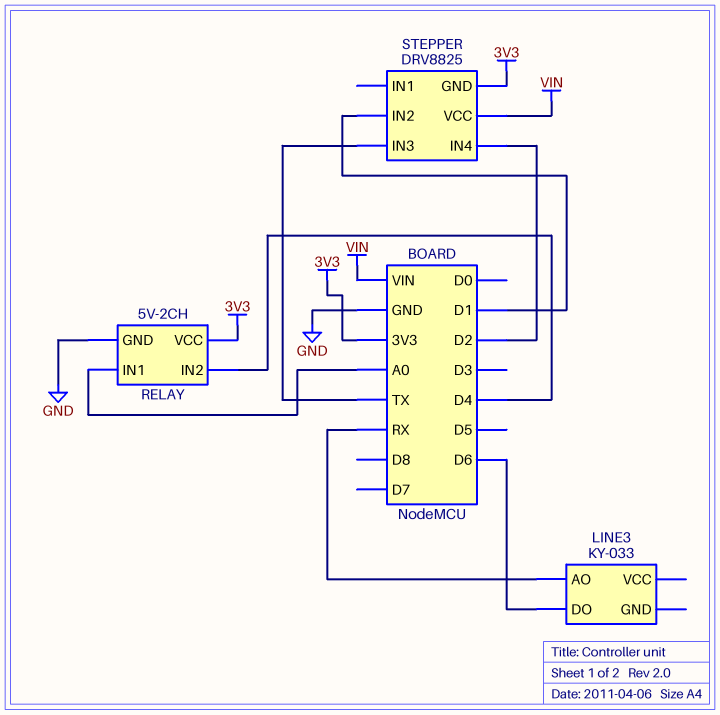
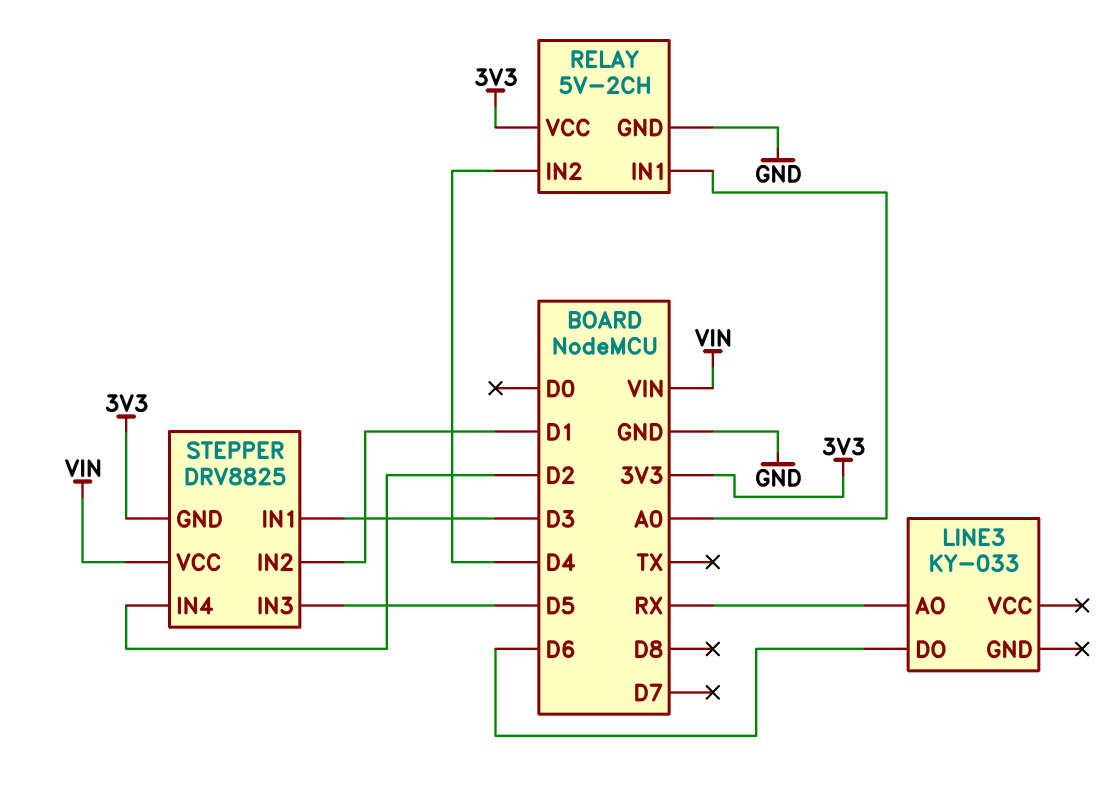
STEPPER pin IN1: none -> D3
STEPPER pin IN3: TX -> D5

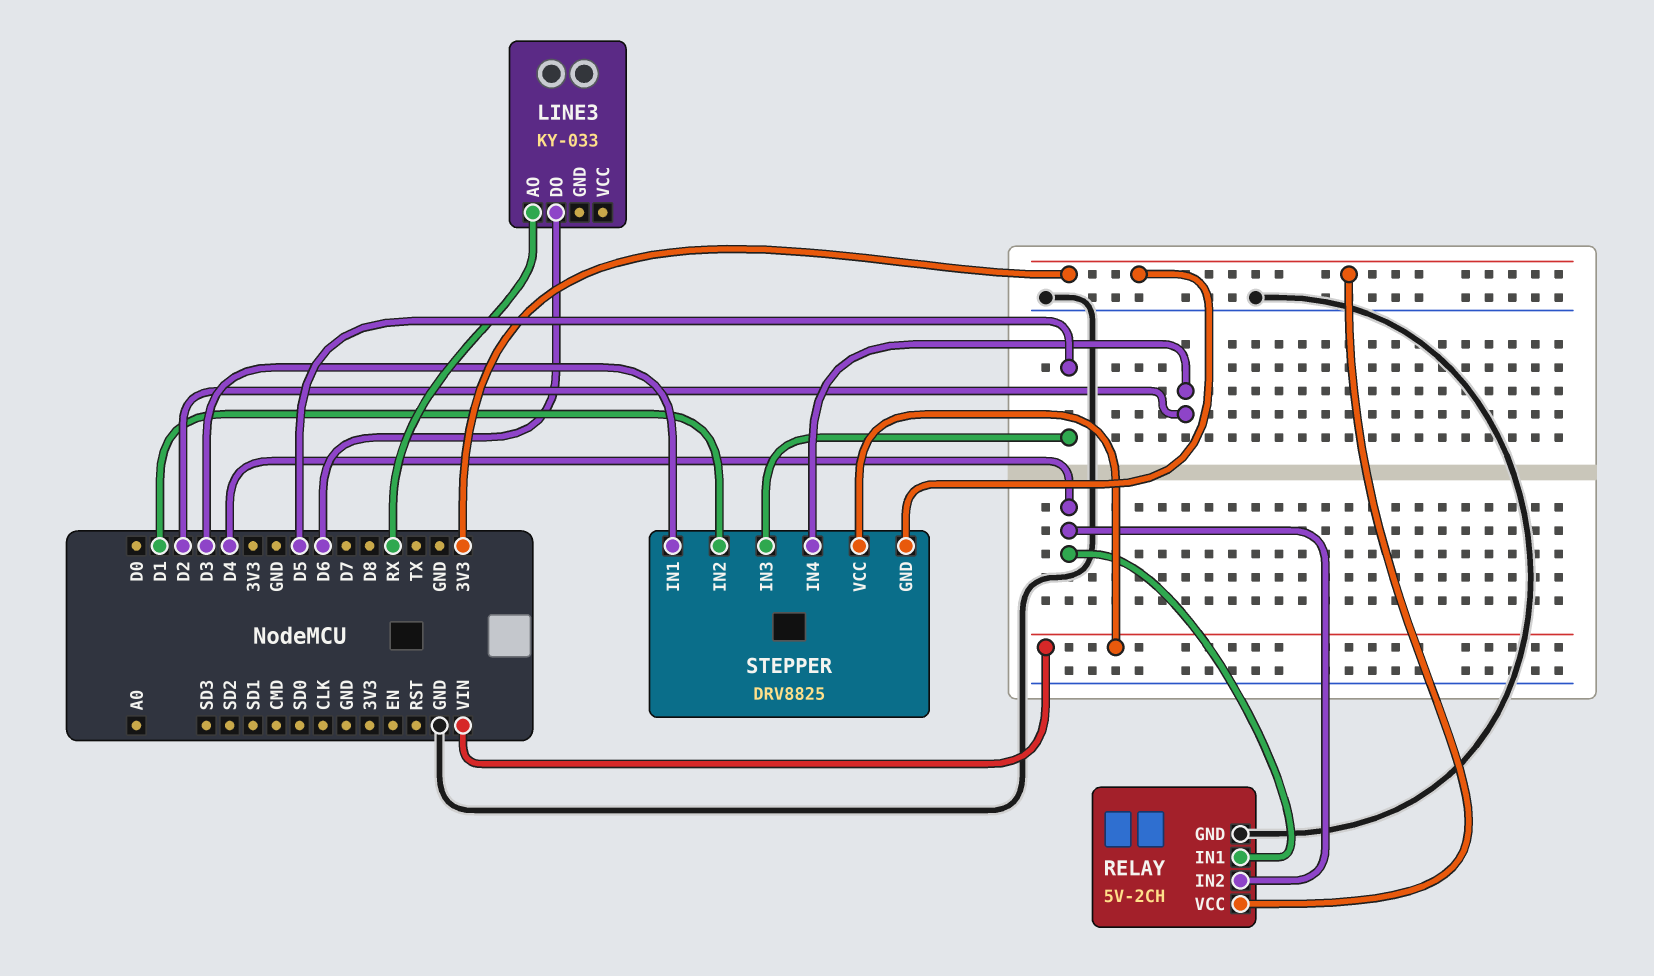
RELAY pin IN1: A0 -> D4

